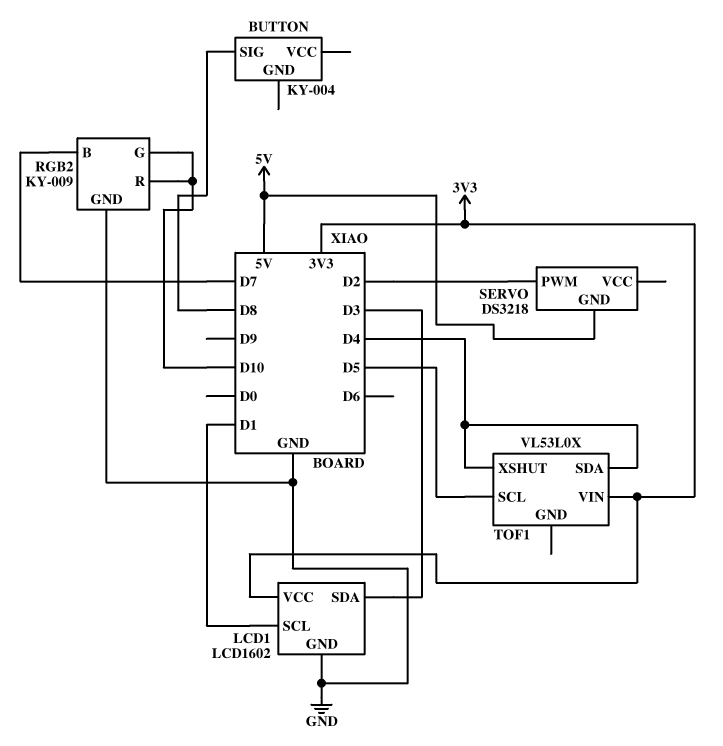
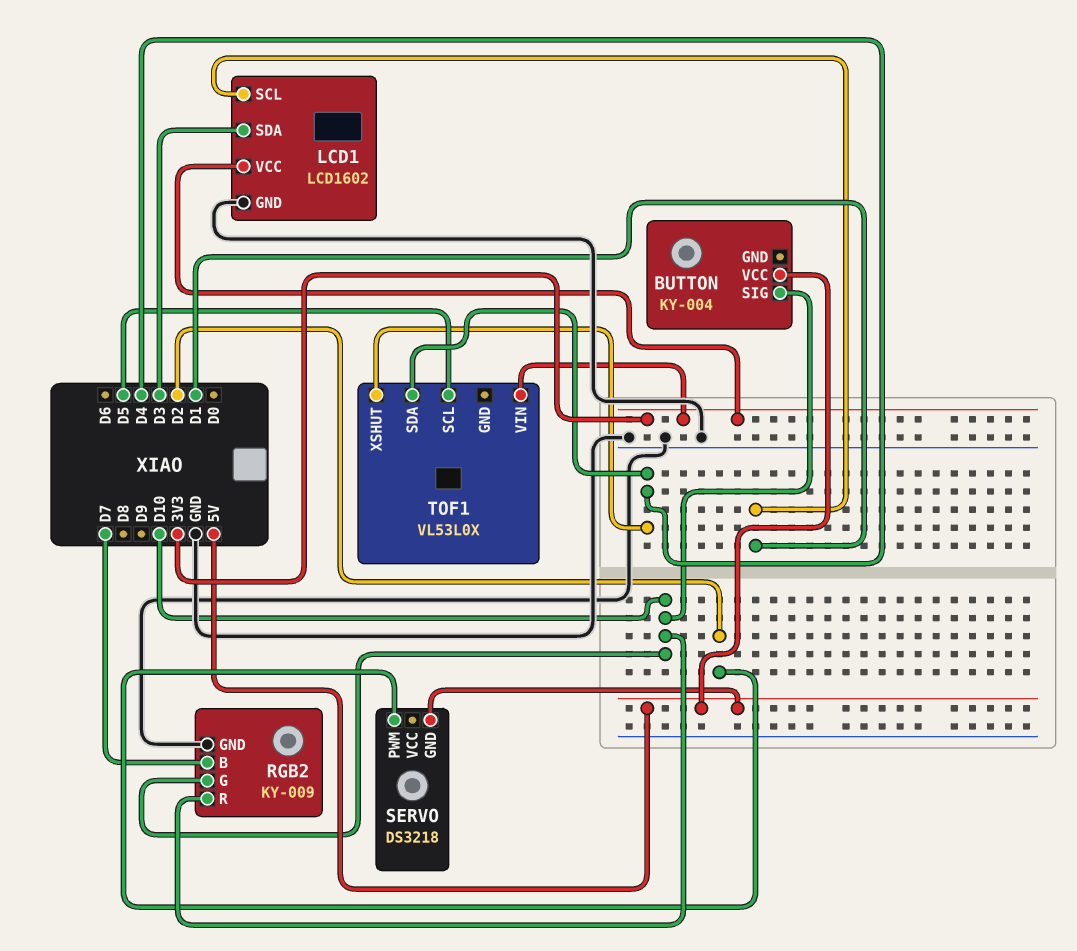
BUTTON pin SIG: D8 -> D10
BUTTON pin VCC: none -> 5V

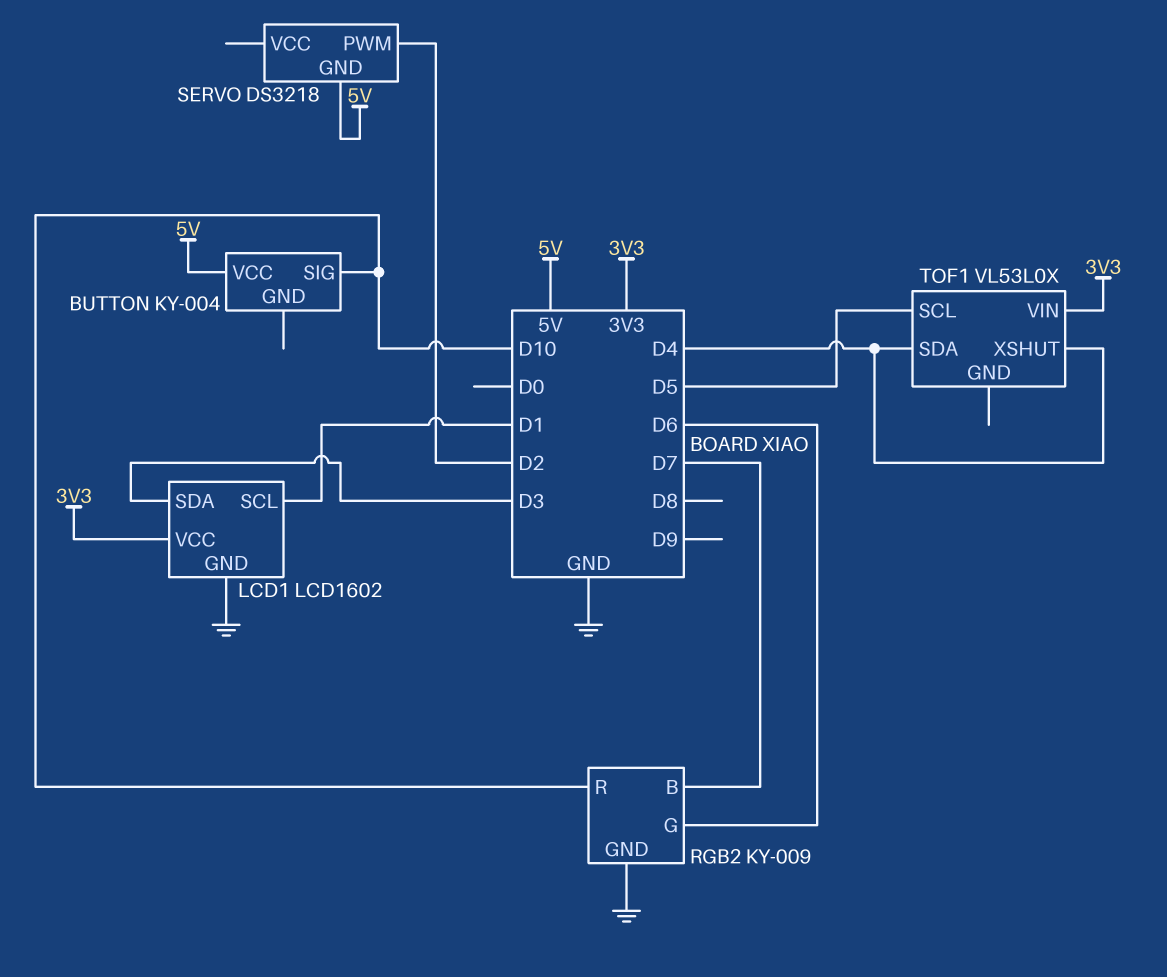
RGB2 pin G: D10 -> D6

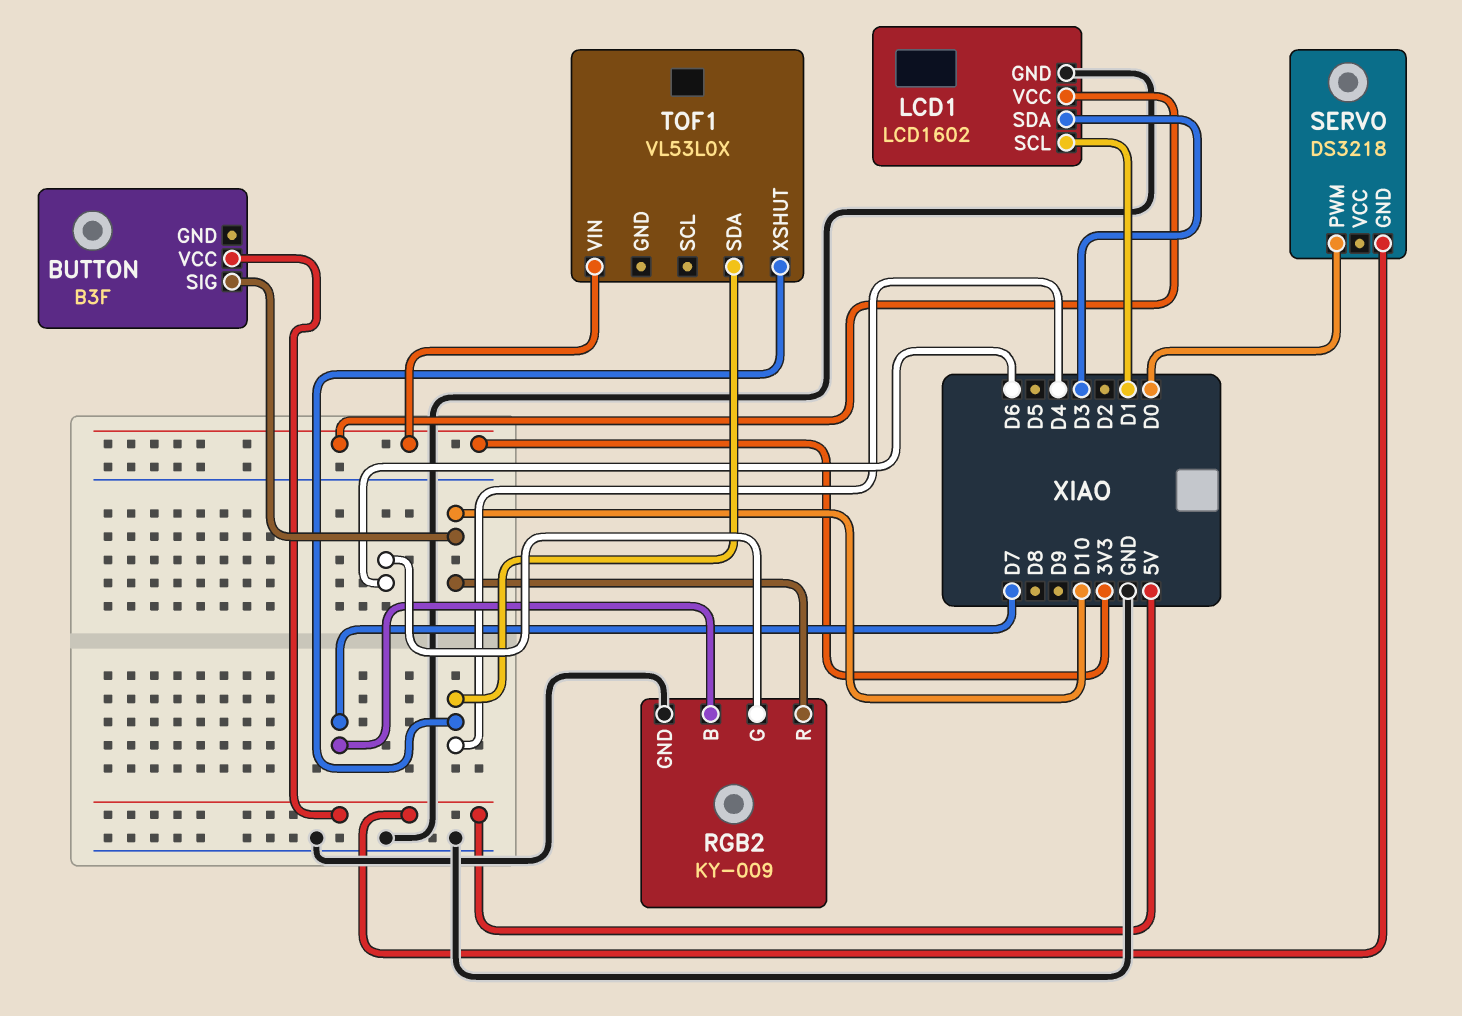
BUTTON: KY-004 -> B3F
SERVO pin PWM: D2 -> D0
TOF1 pin SCL: D5 -> none

